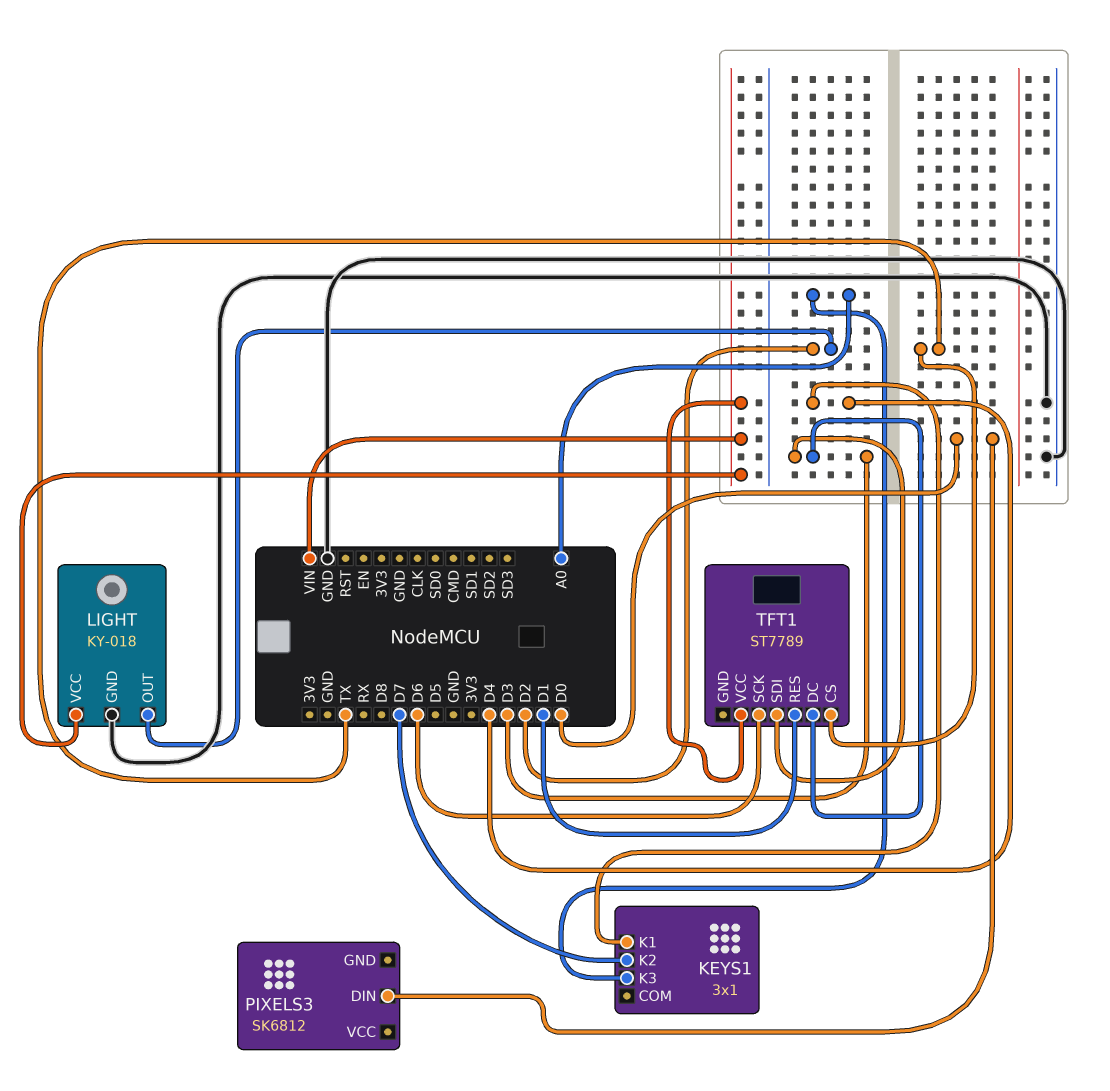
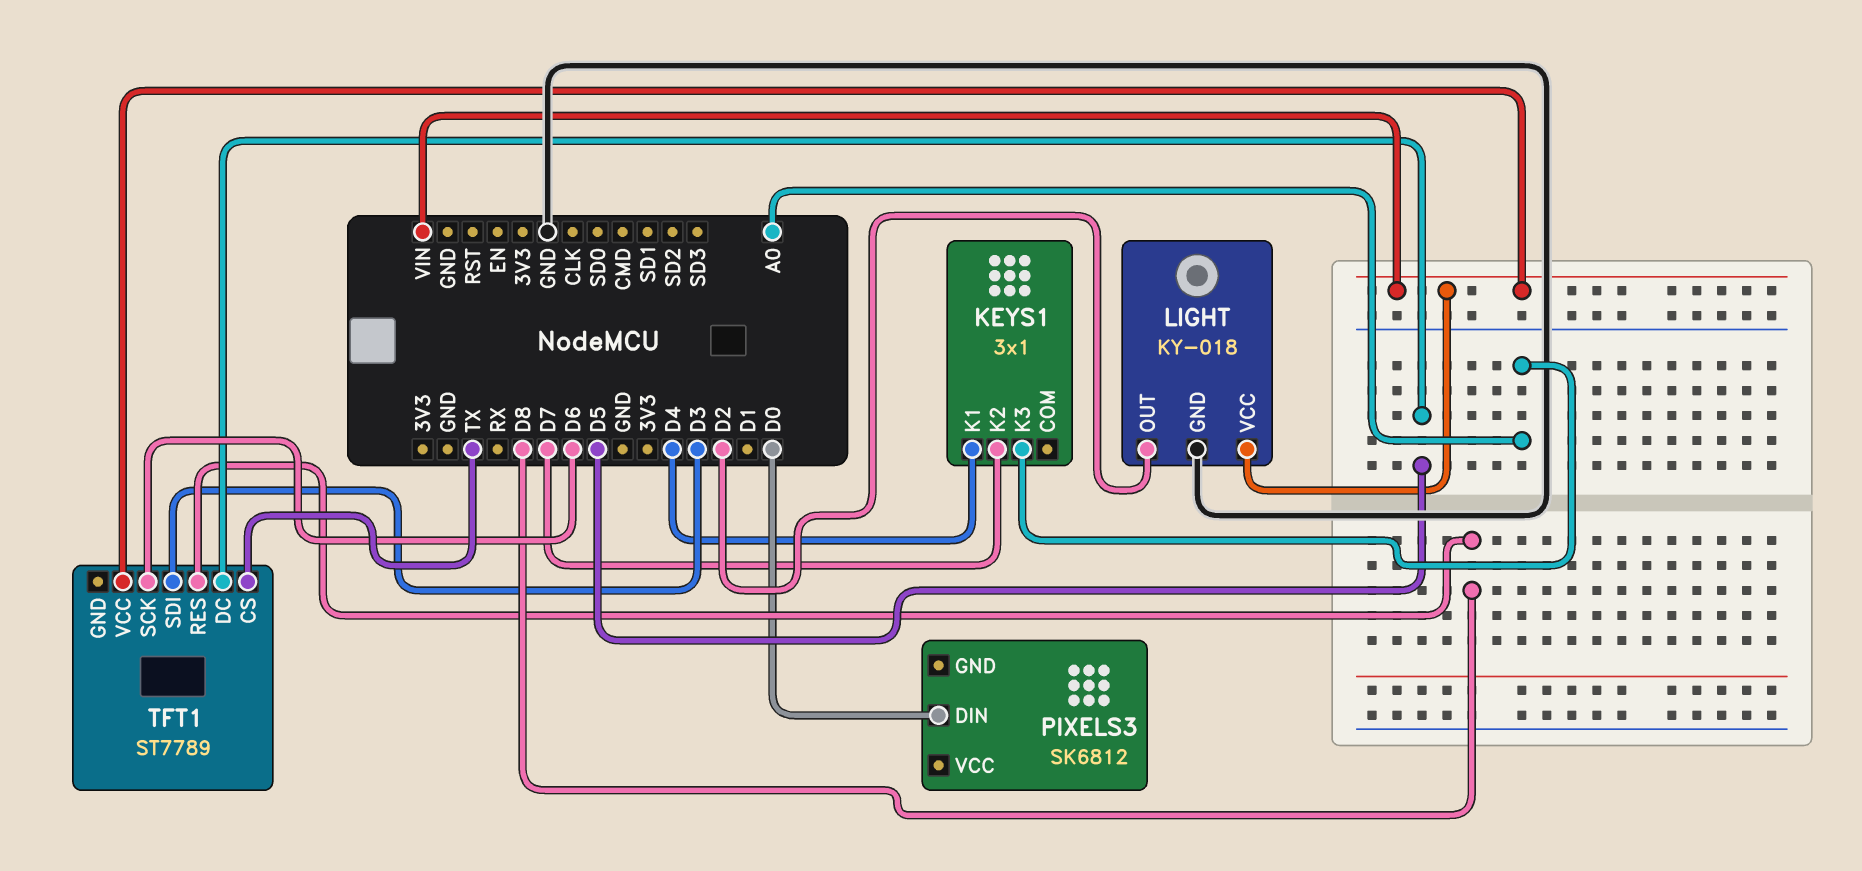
TFT1 pin DC: D3 -> D5
TFT1 pin RES: D1 -> D8

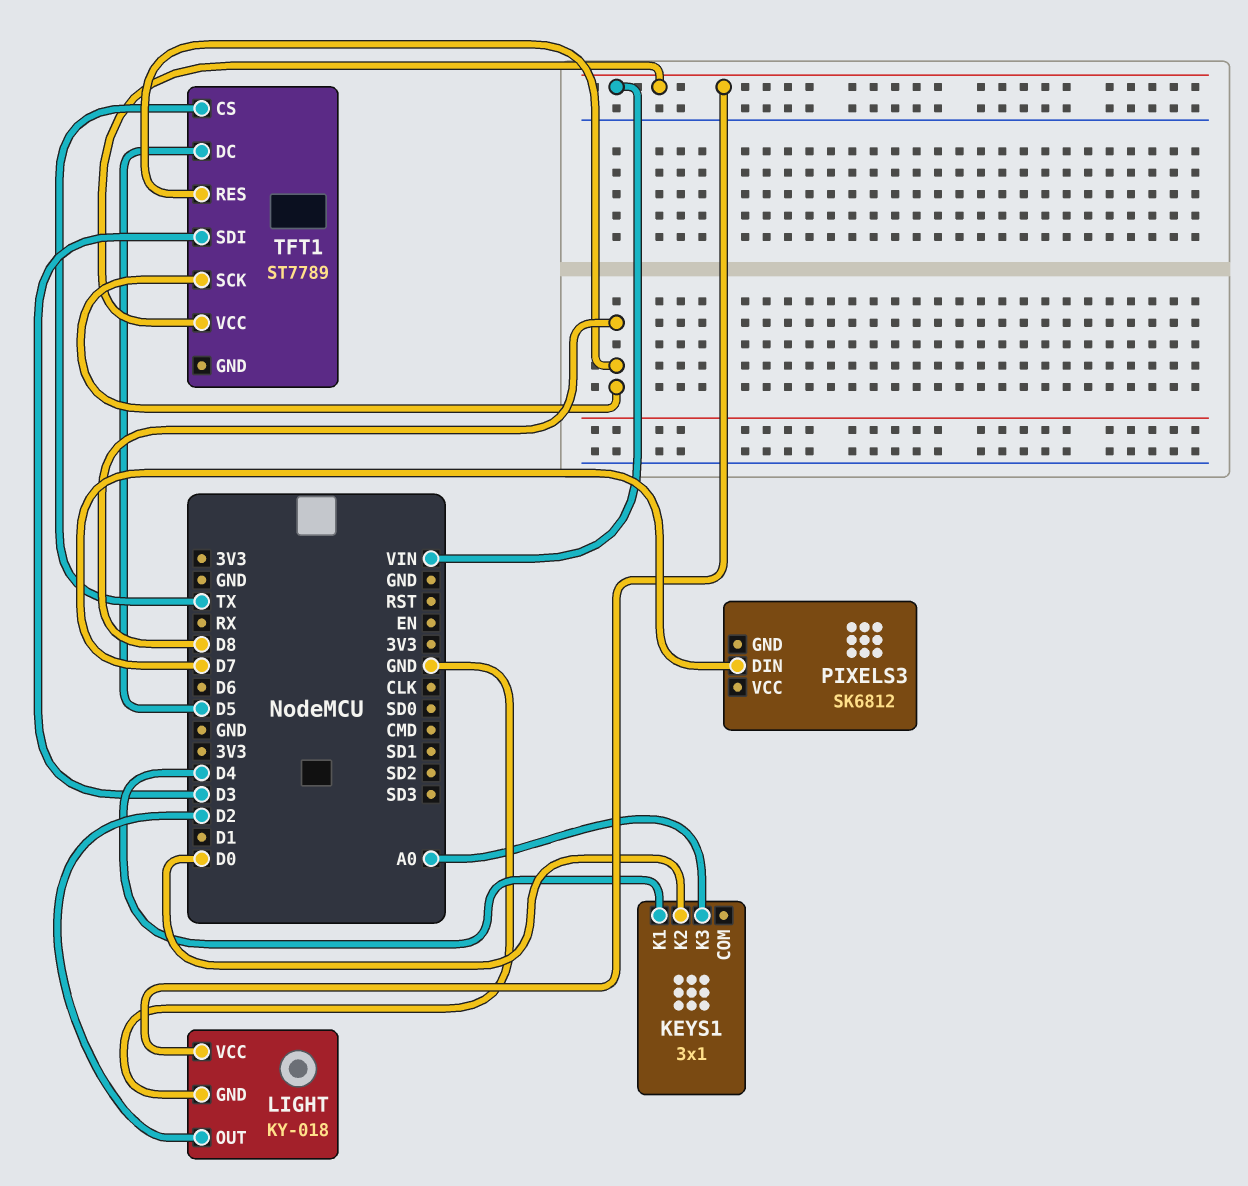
KEYS1 pin K2: D7 -> D0
PIXELS3 pin DIN: D0 -> D7
TFT1 pin SCK: D6 -> D8

